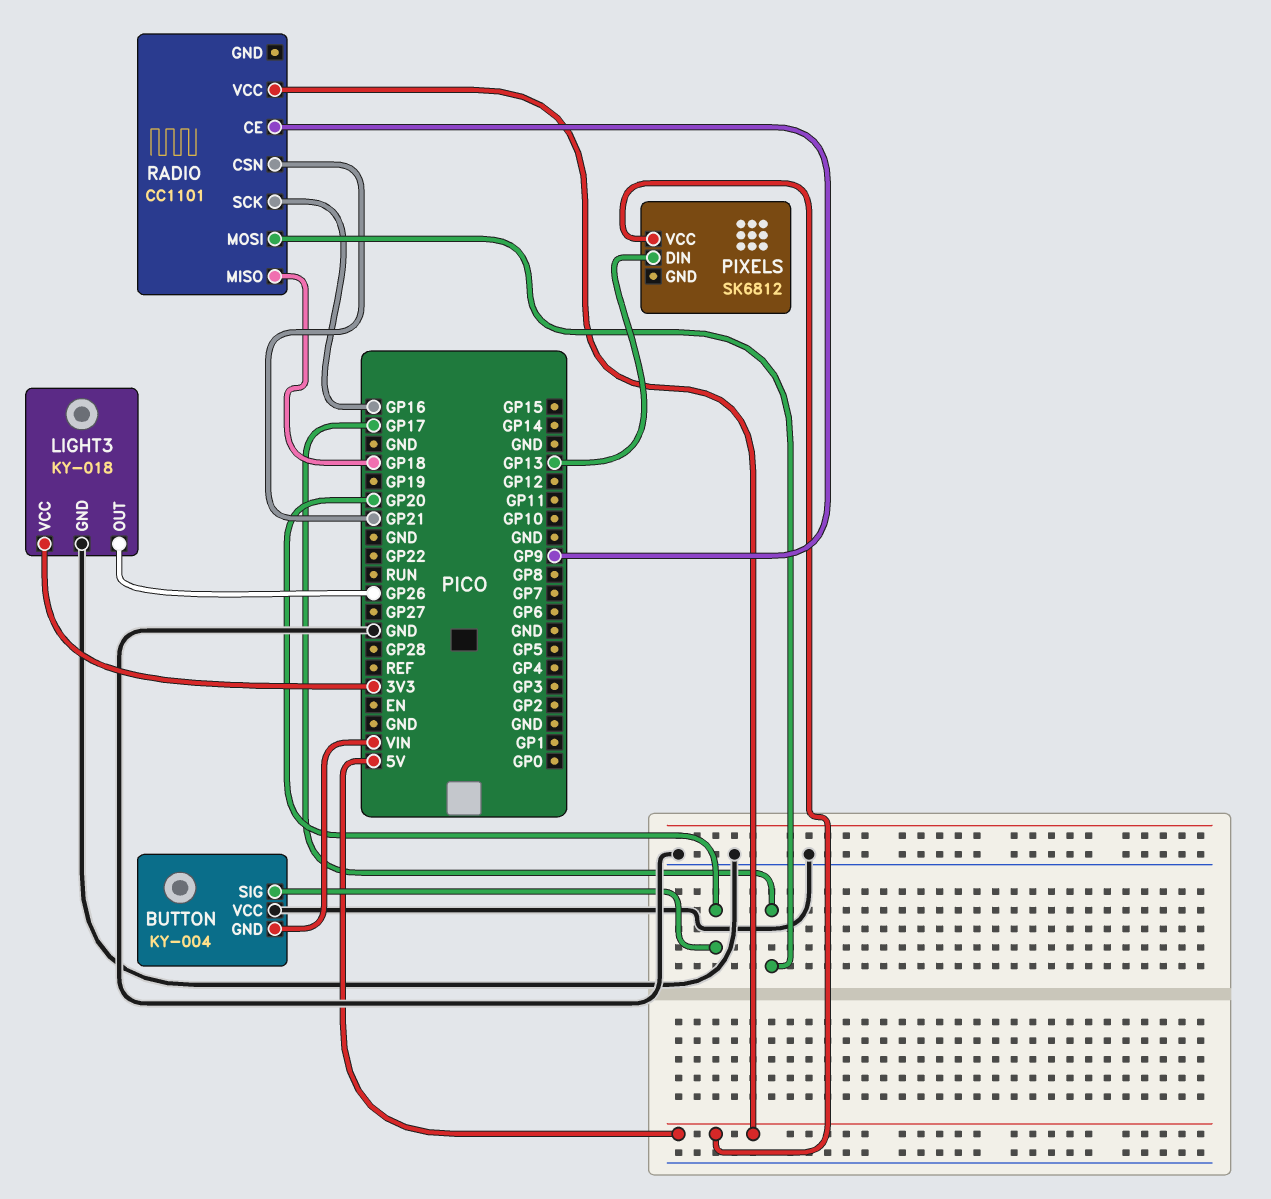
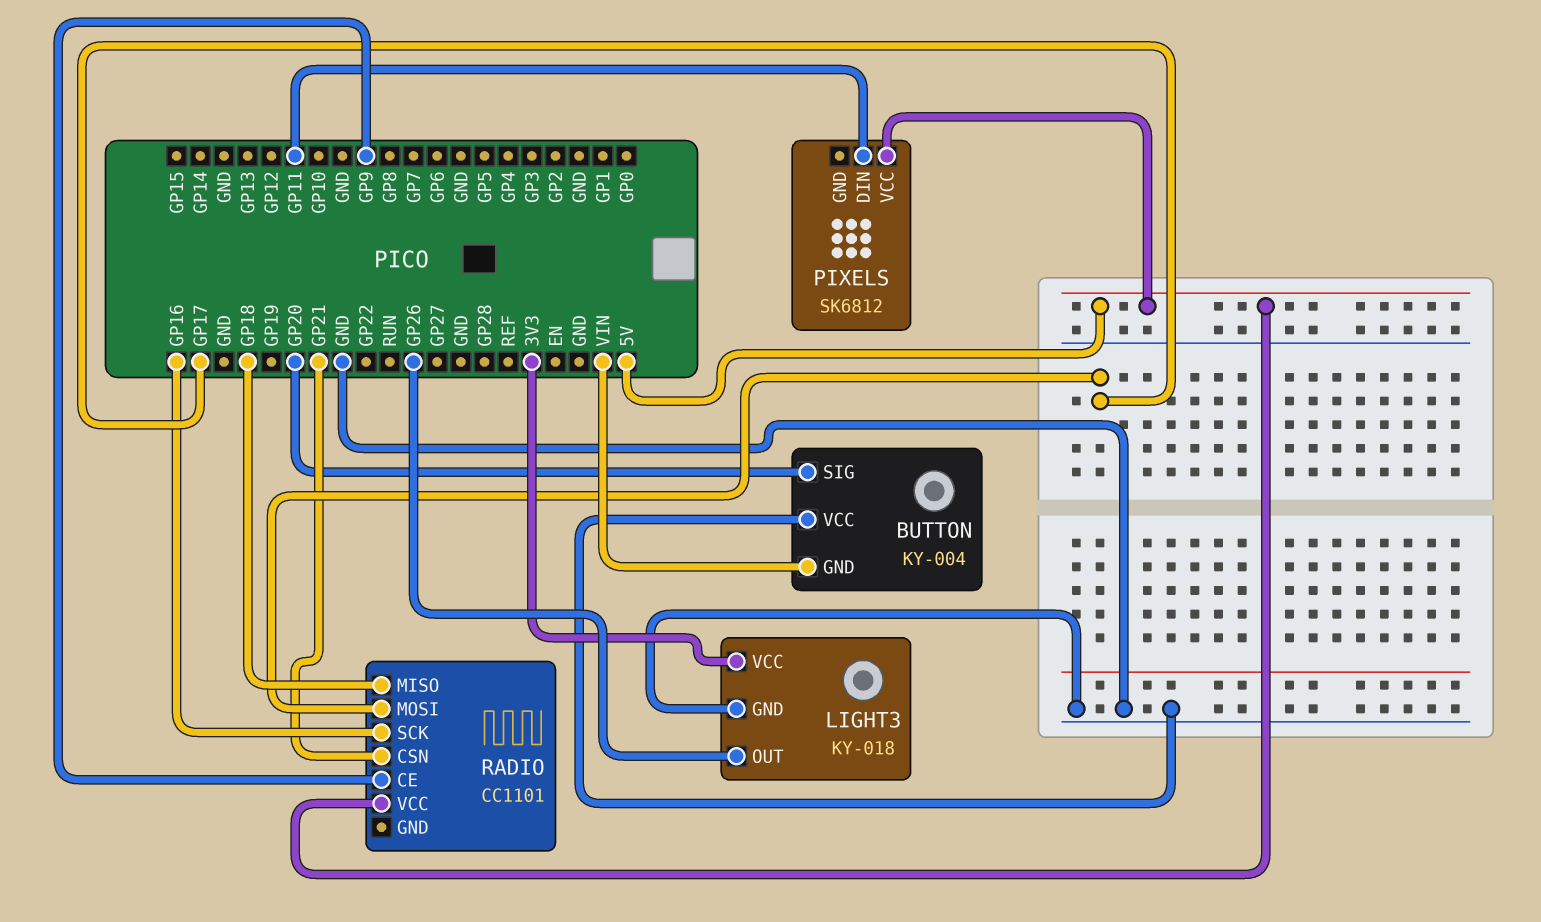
PIXELS pin DIN: GP13 -> GP11

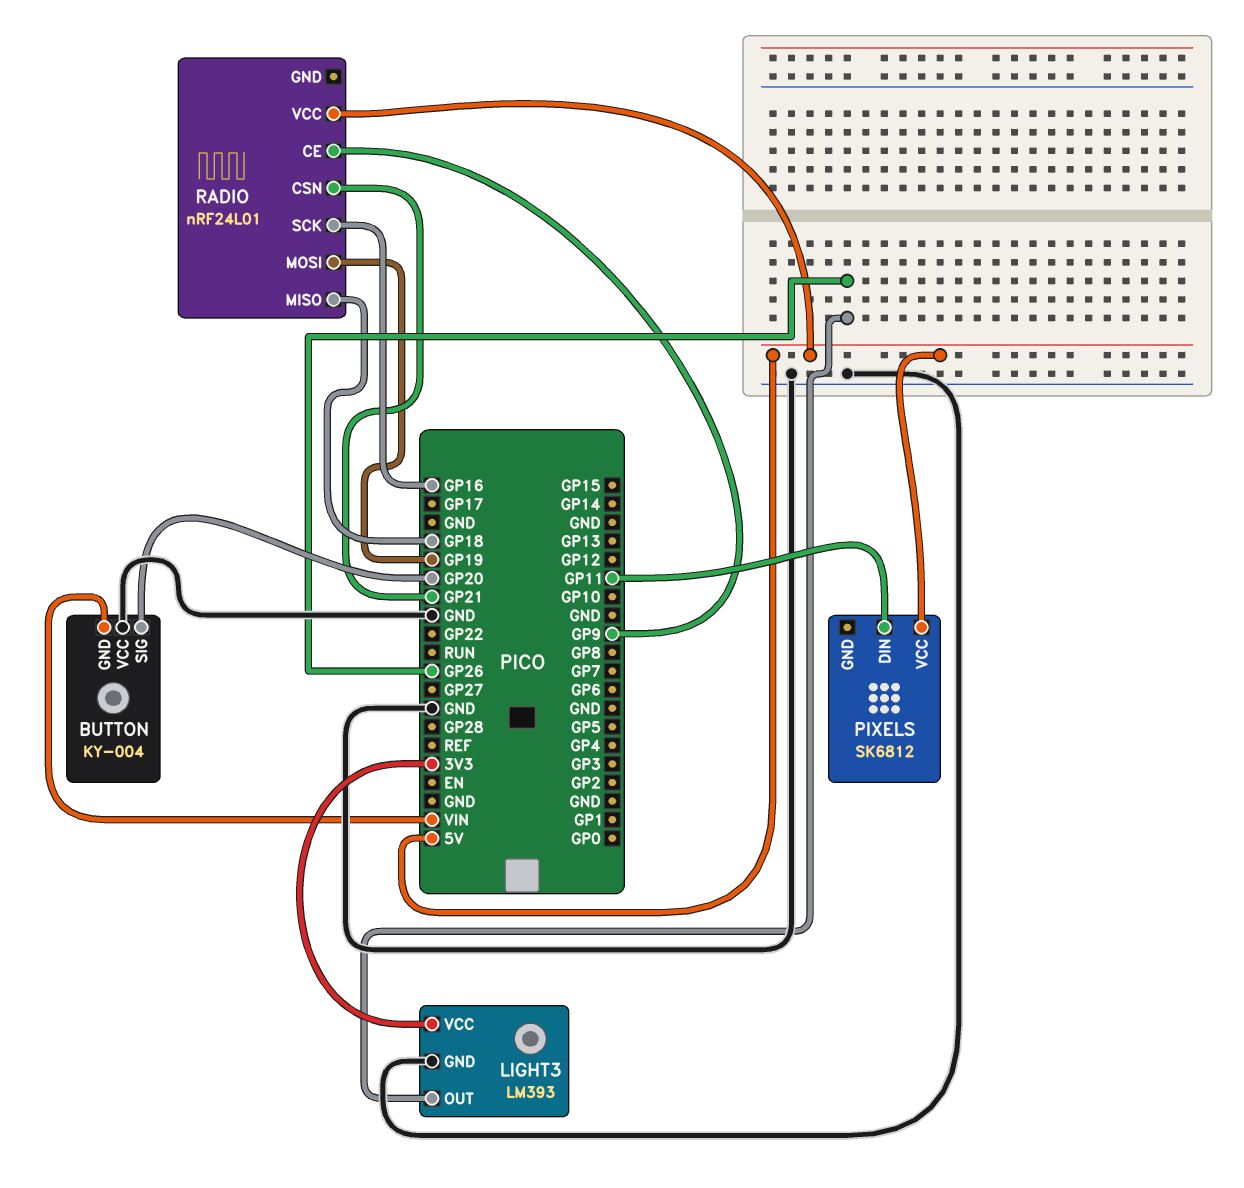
LIGHT3: KY-018 -> LM393
RADIO: CC1101 -> nRF24L01
RADIO pin MOSI: GP17 -> GP19

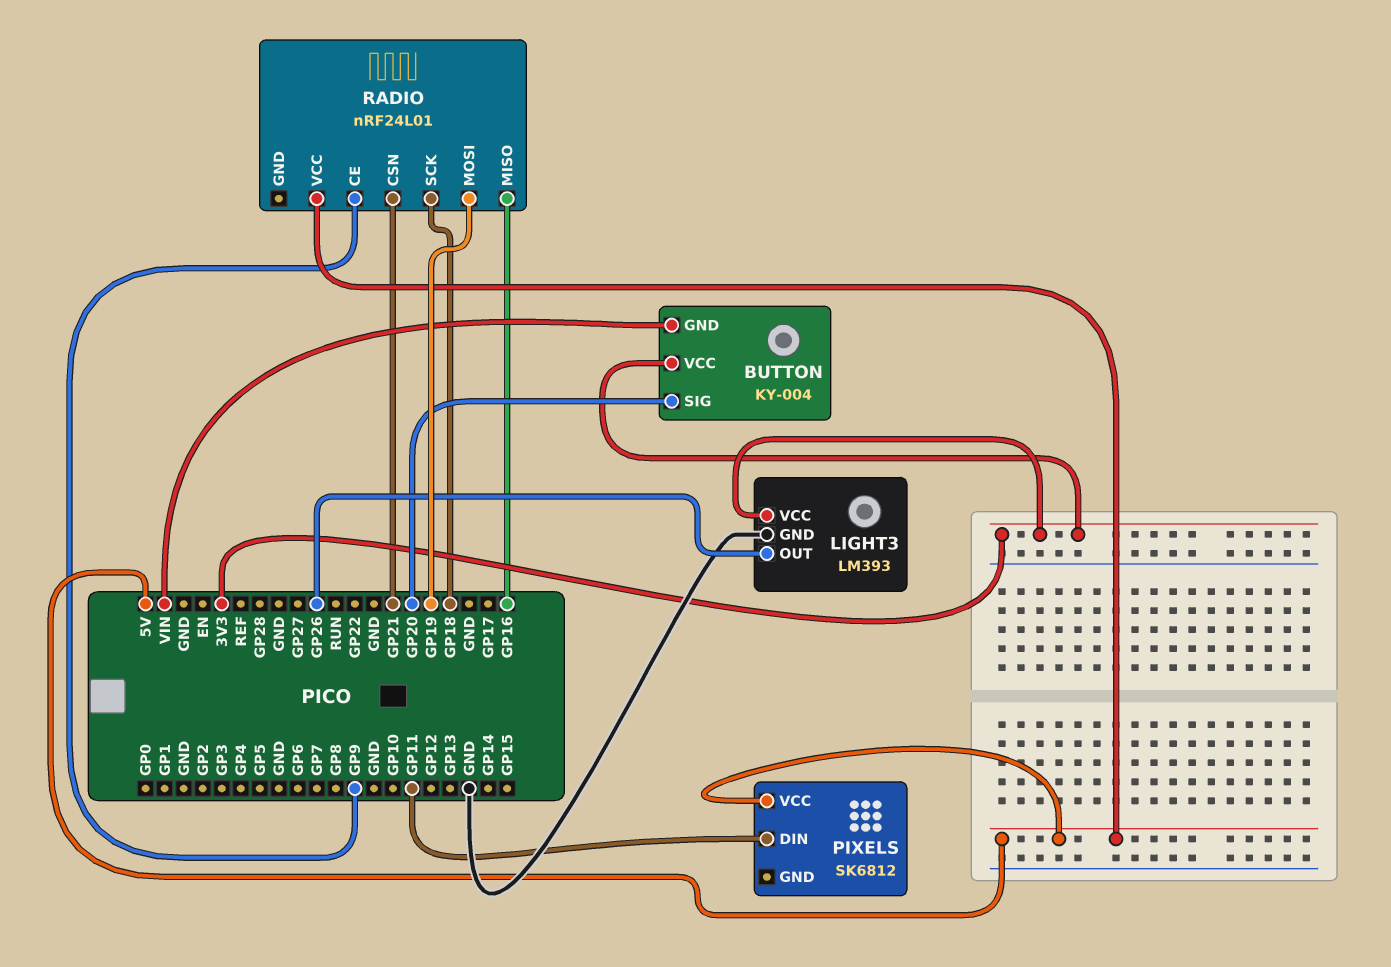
BUTTON pin VCC: GND -> 3V3
RADIO pin MISO: GP18 -> GP16
RADIO pin SCK: GP16 -> GP18

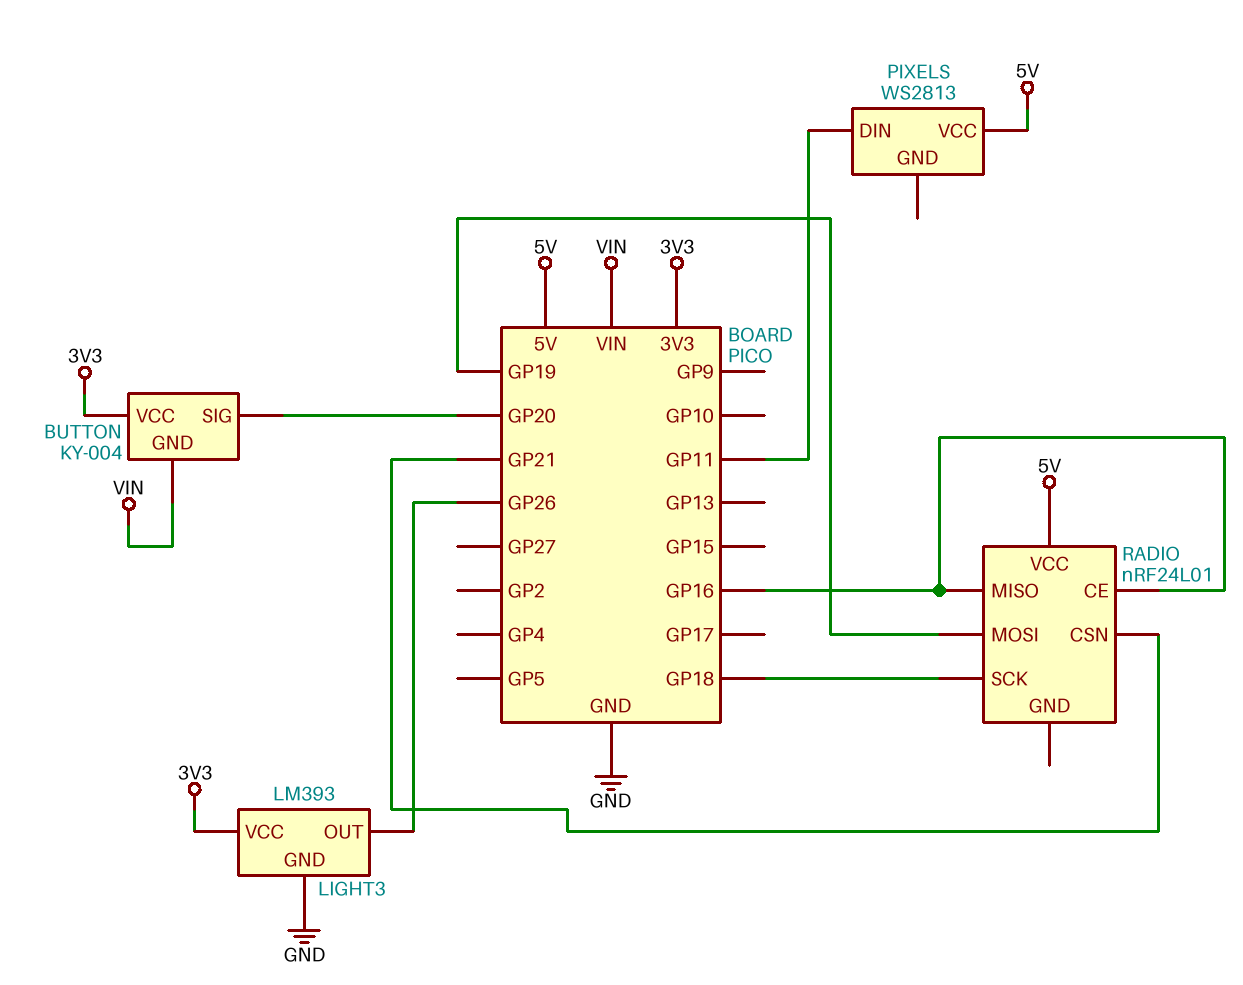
PIXELS: SK6812 -> WS2813
RADIO pin CE: GP9 -> GP16

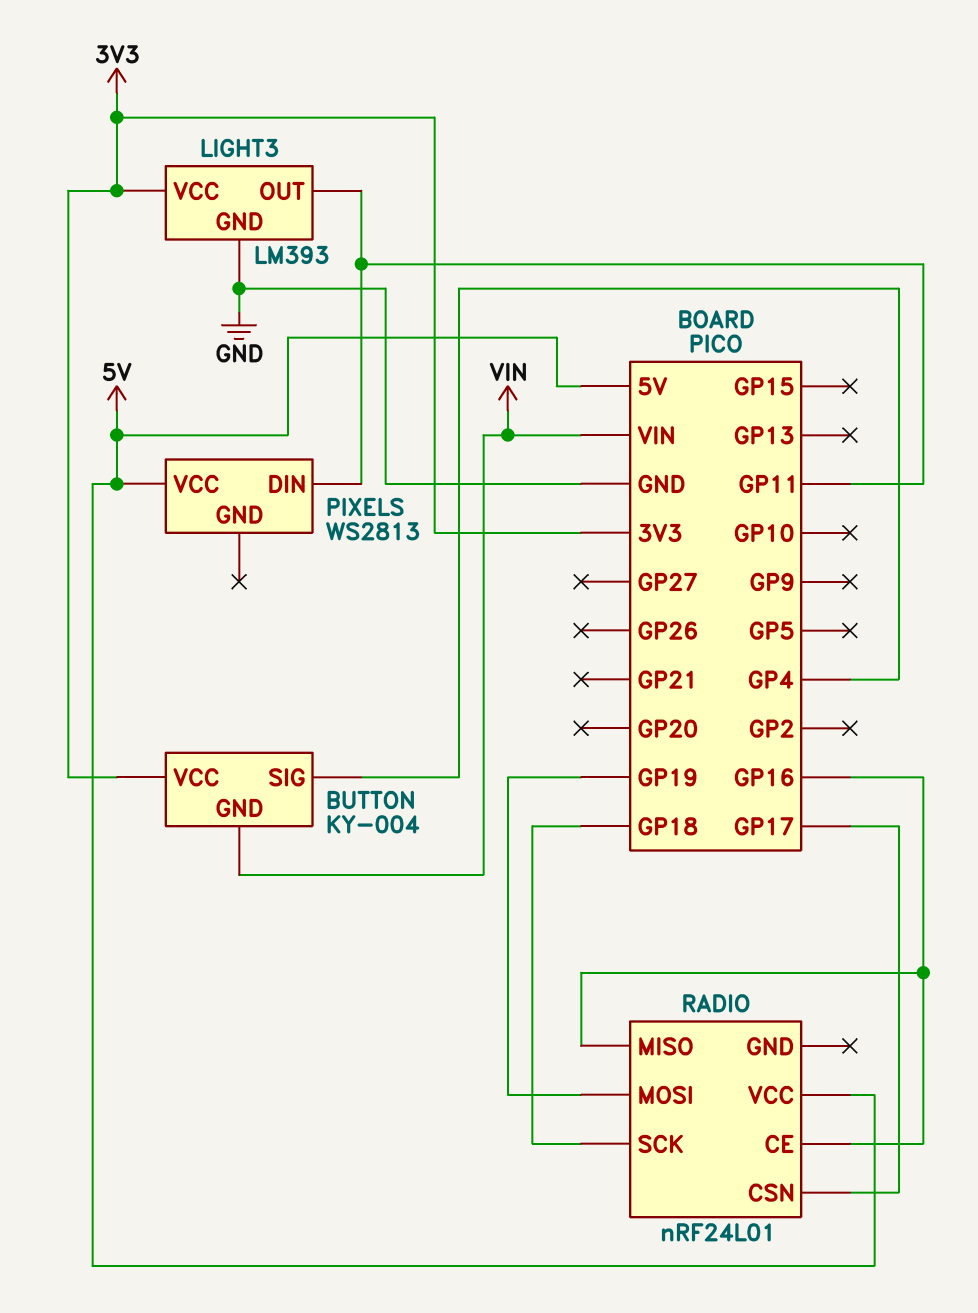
BUTTON pin SIG: GP20 -> GP4
LIGHT3 pin OUT: GP26 -> GP11
RADIO pin CSN: GP21 -> GP17

